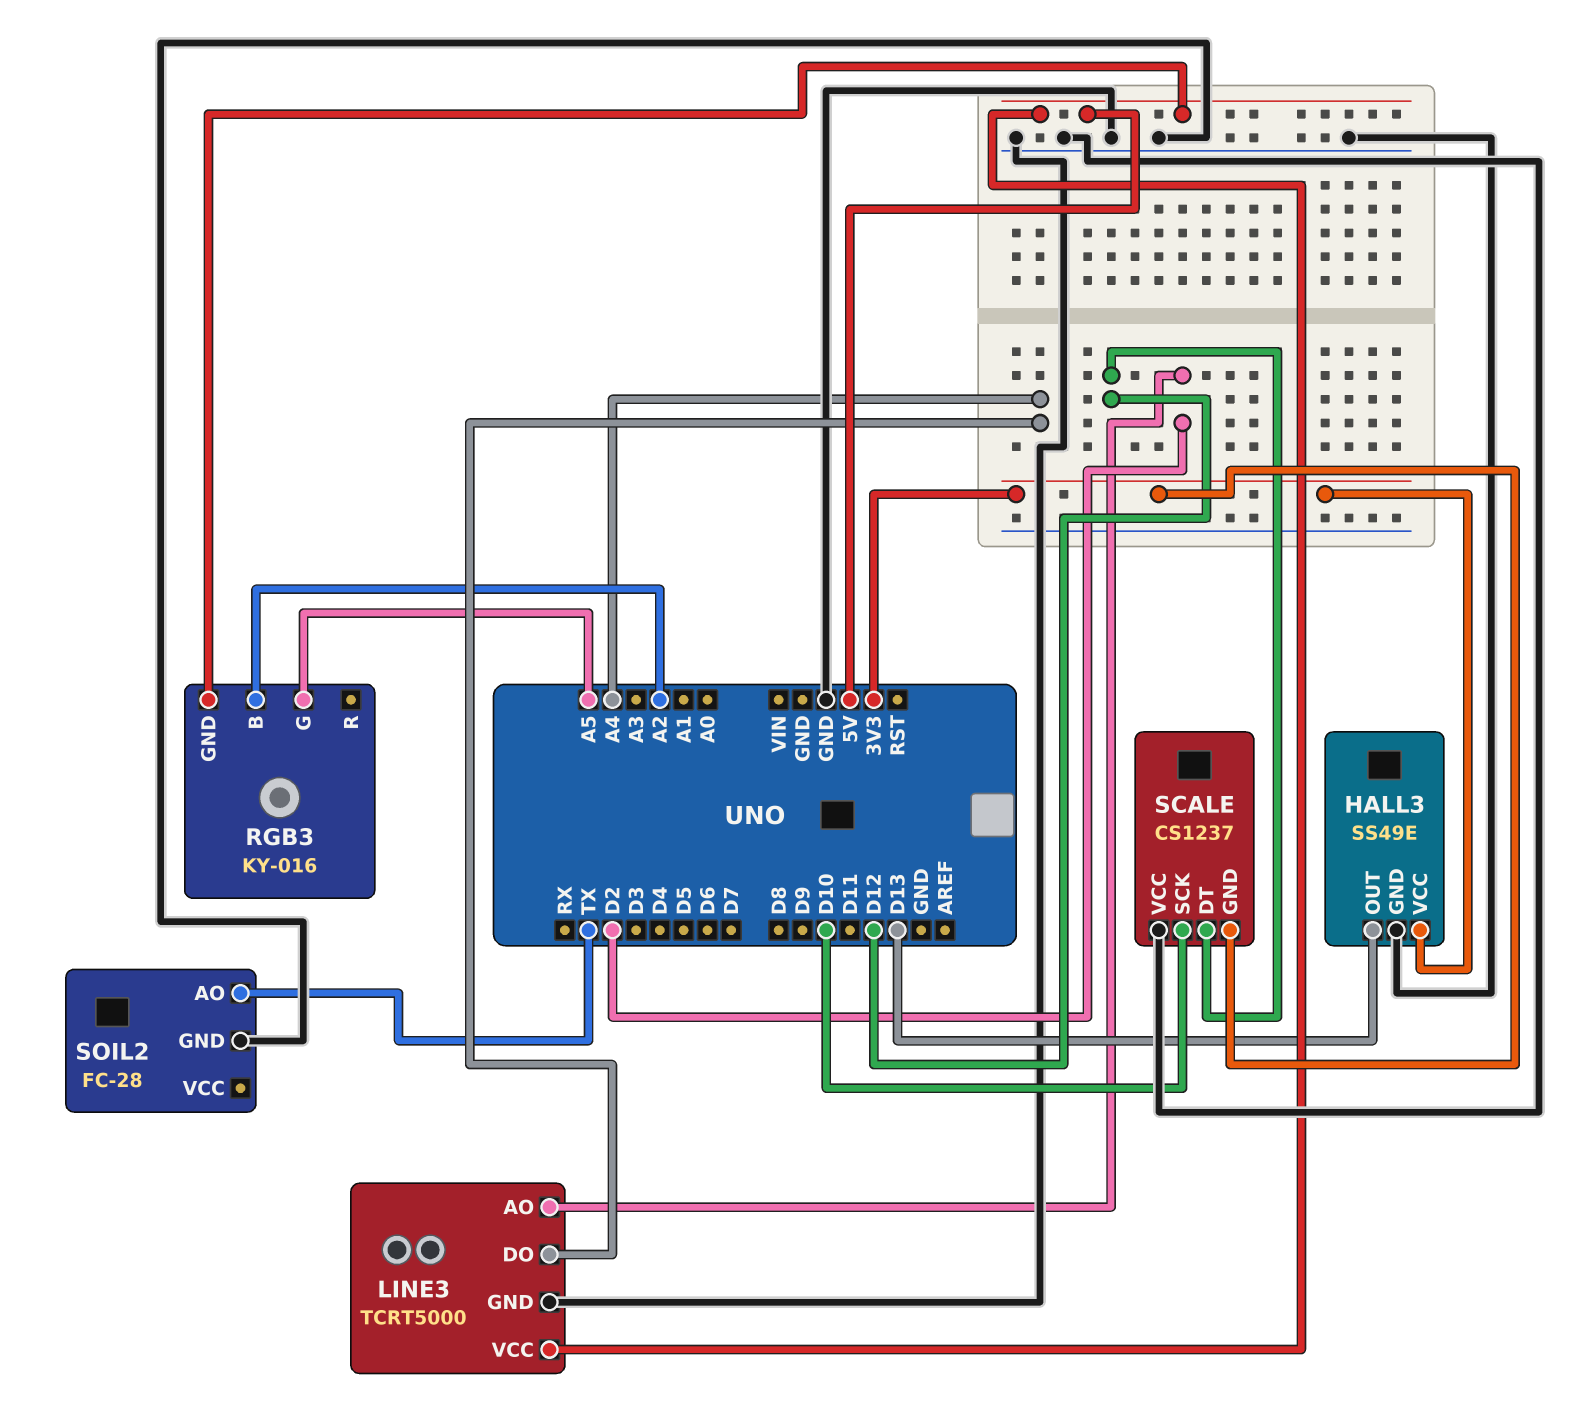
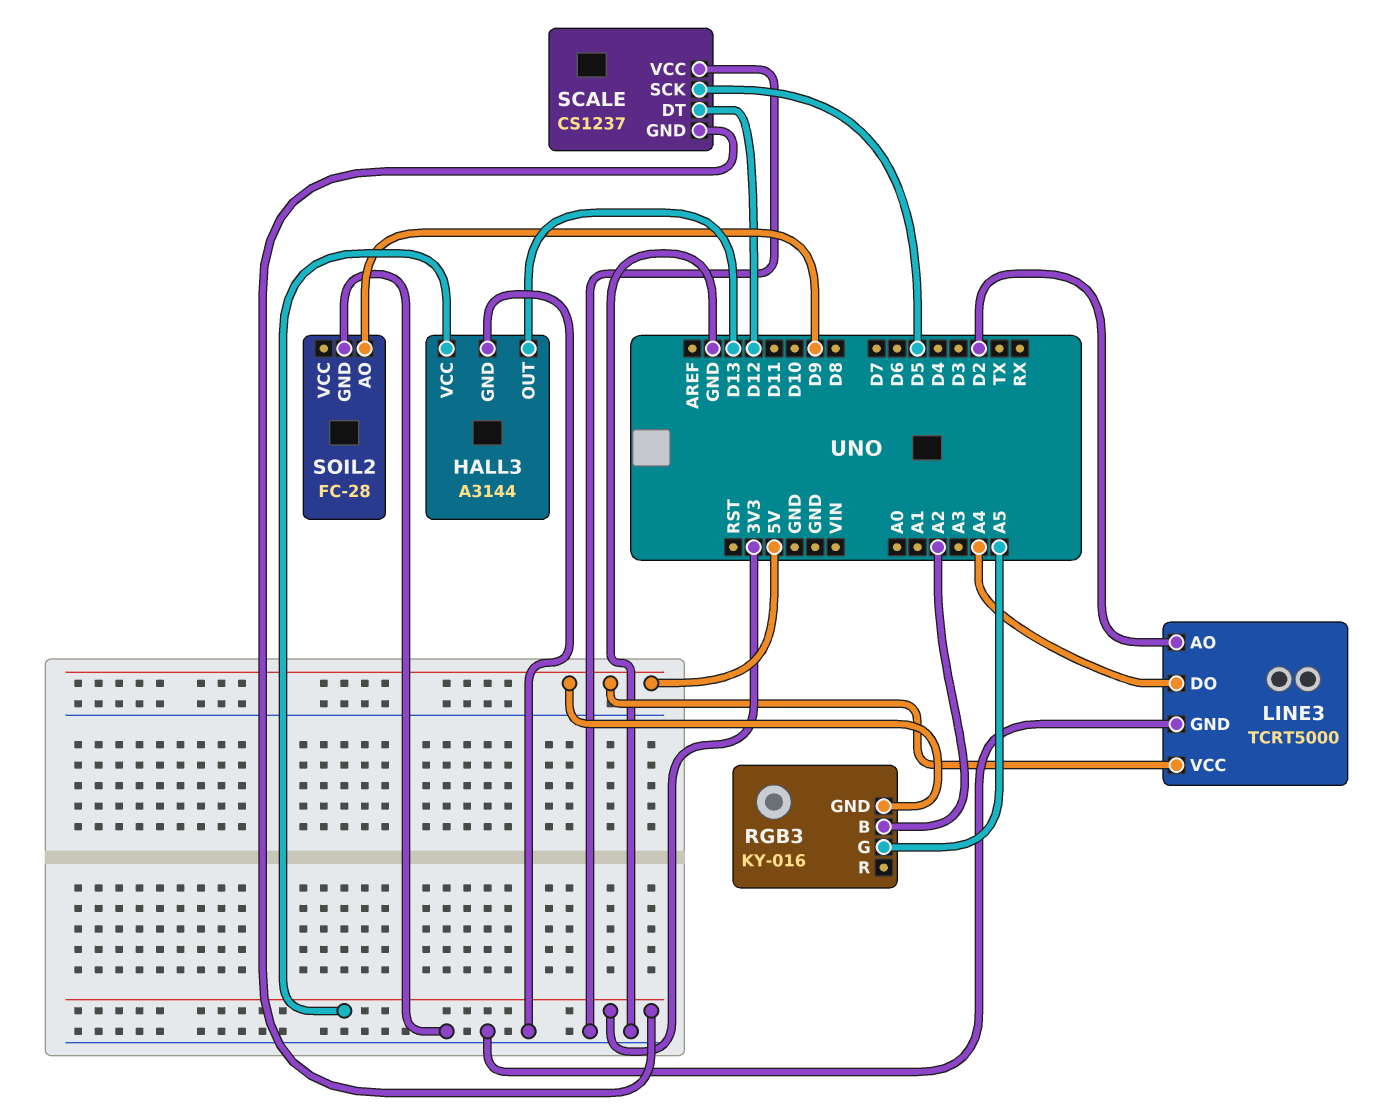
HALL3: SS49E -> A3144
SCALE pin SCK: D10 -> D5
SOIL2 pin AO: TX -> D9

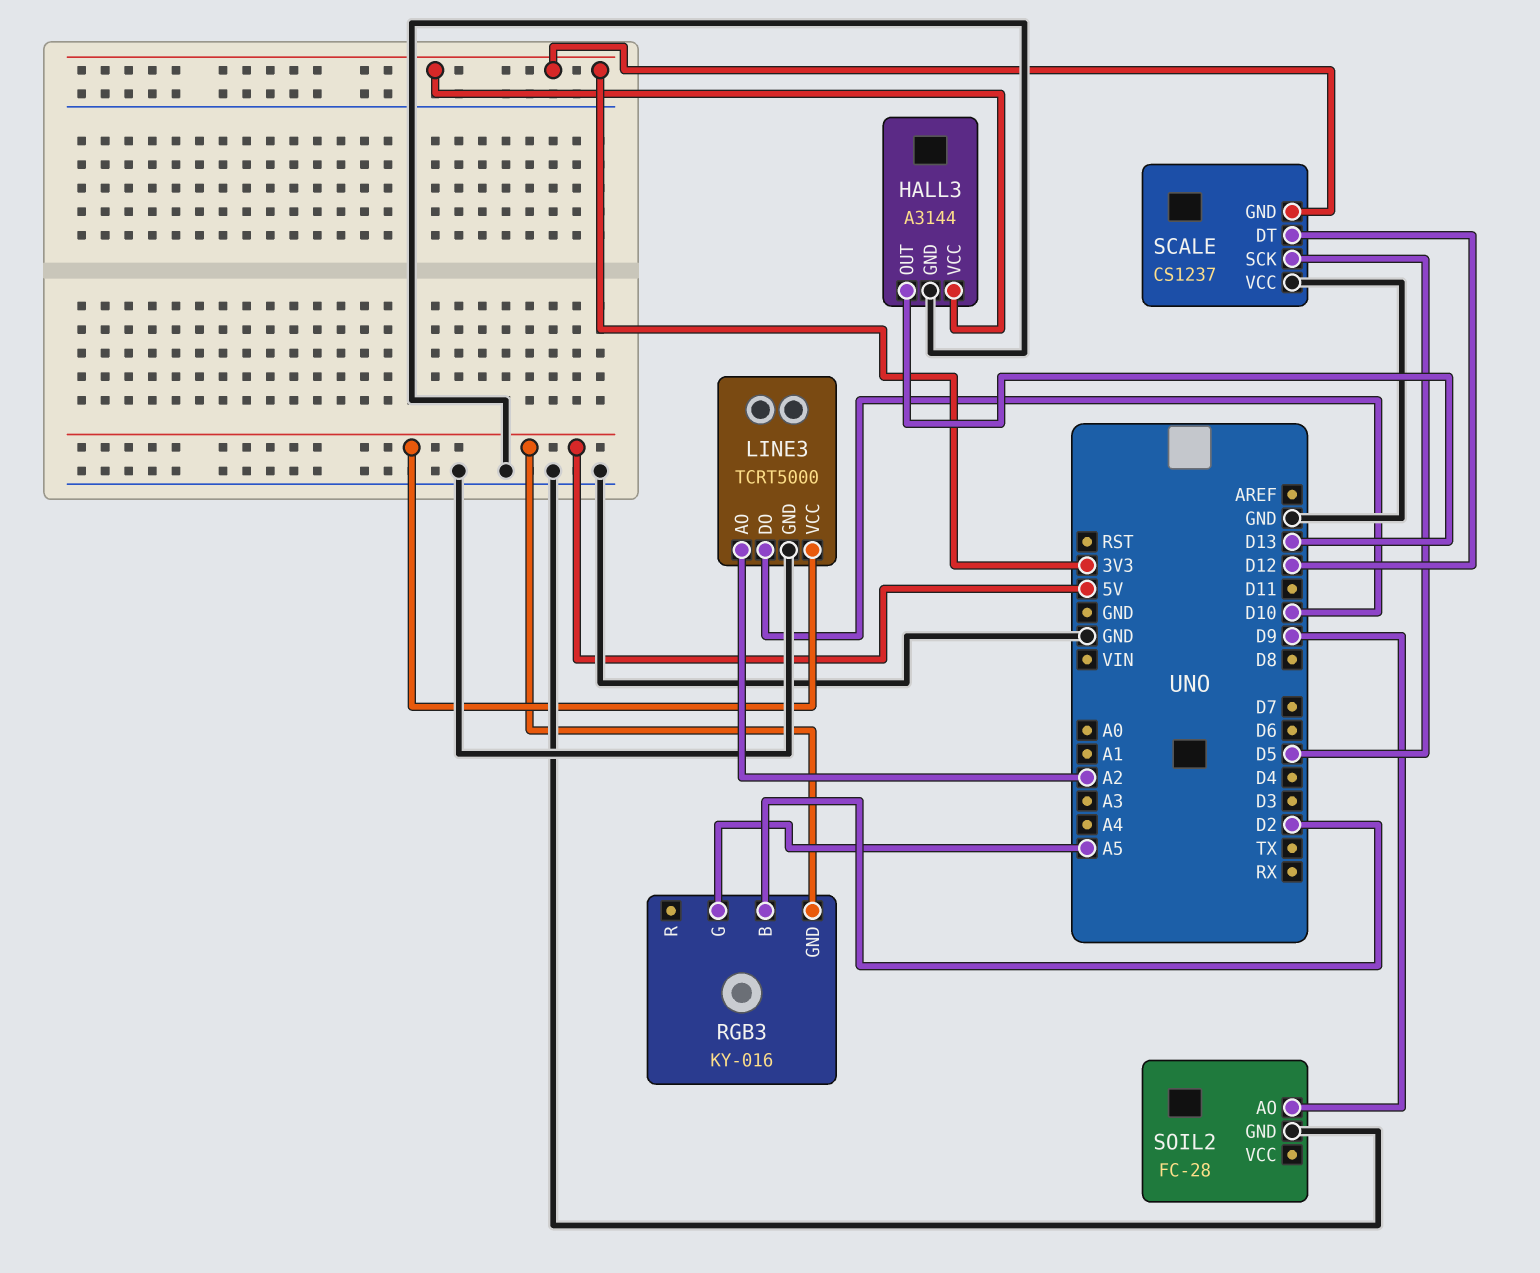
LINE3 pin AO: D2 -> A2
LINE3 pin DO: A4 -> D10
RGB3 pin B: A2 -> D2

